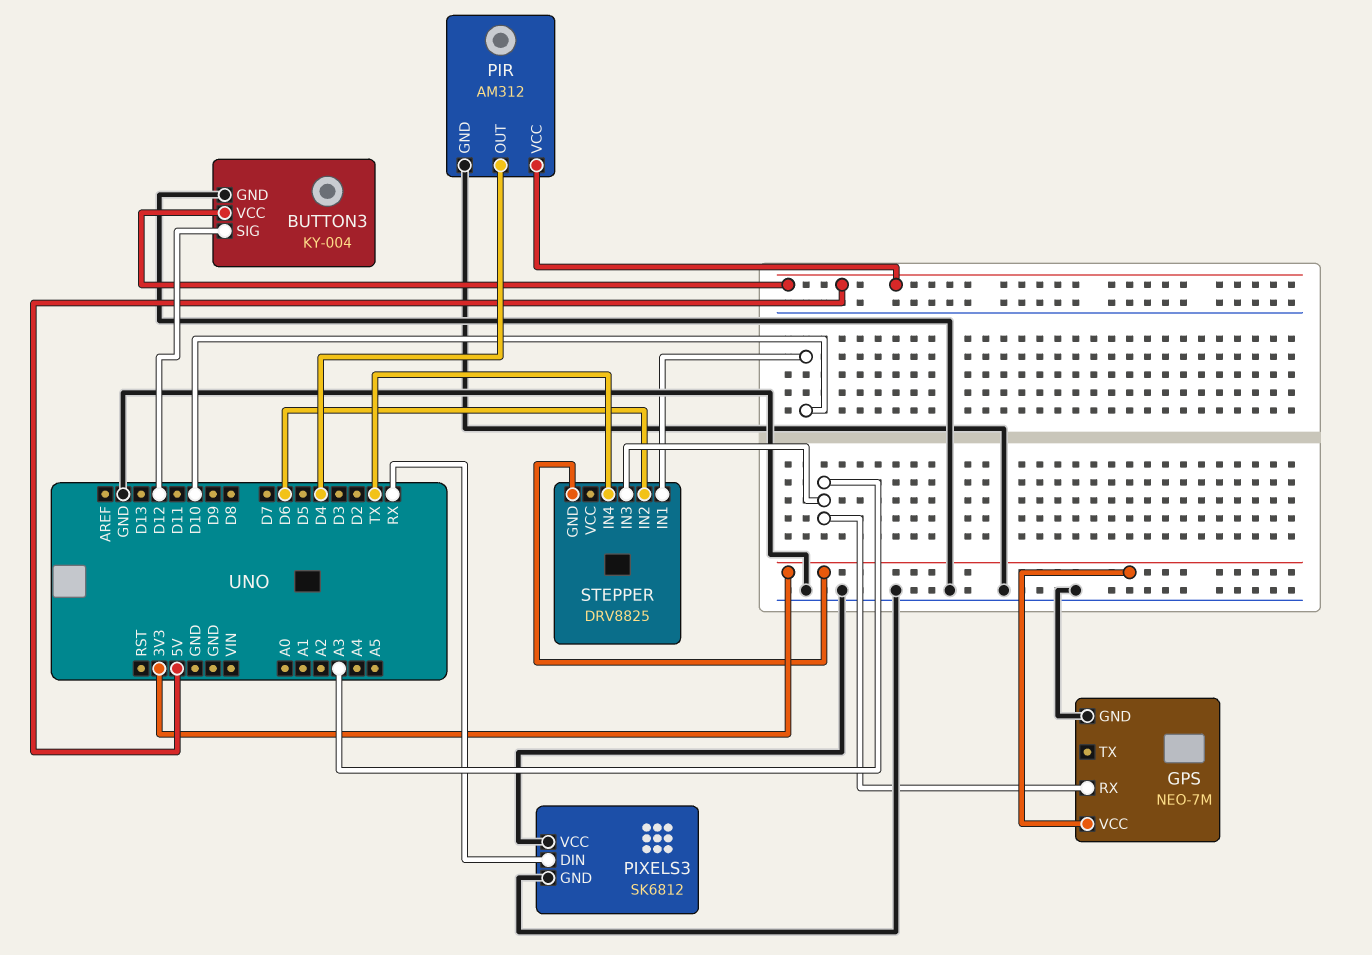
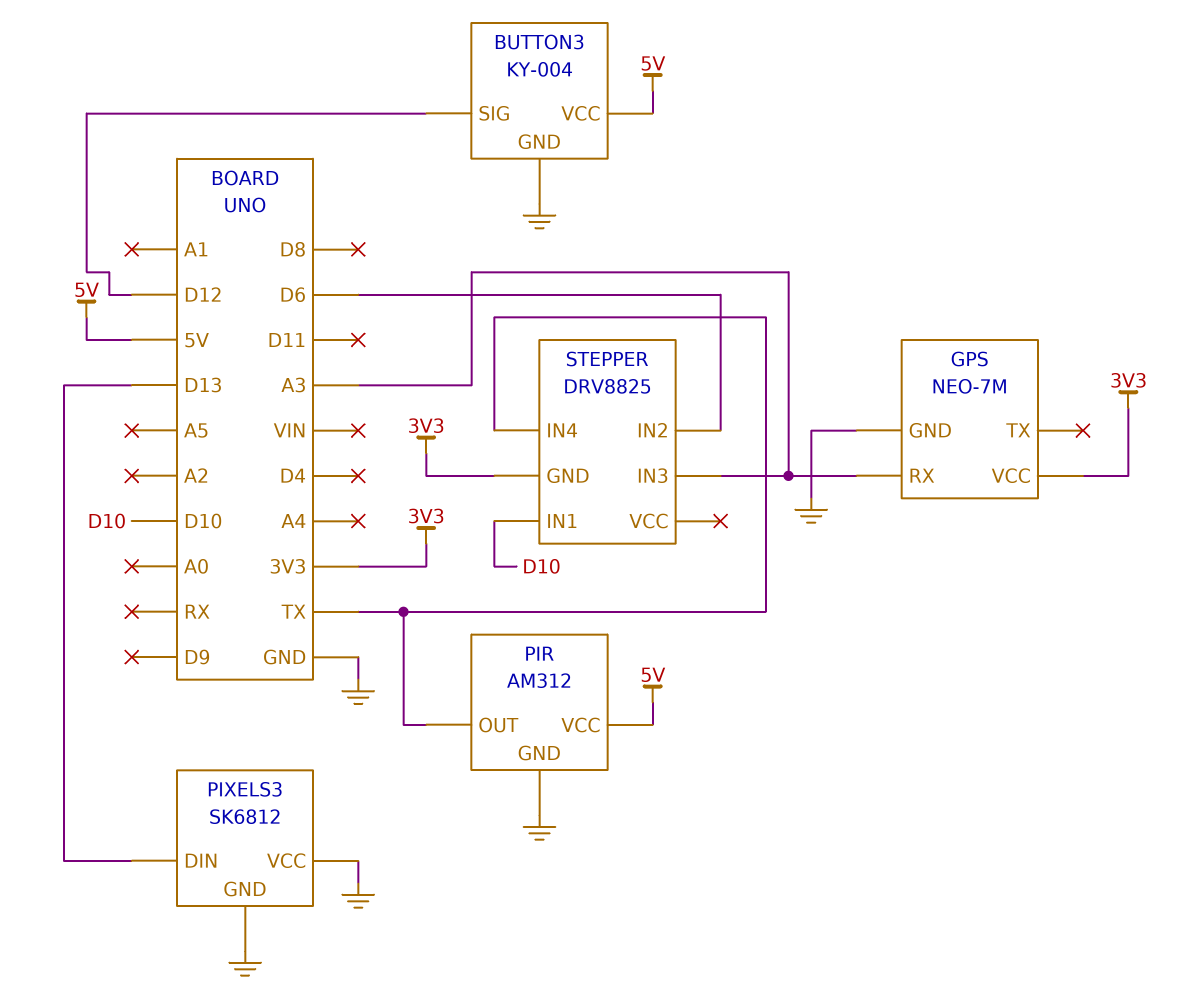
PIR pin OUT: D4 -> TX
PIXELS3 pin DIN: RX -> D13

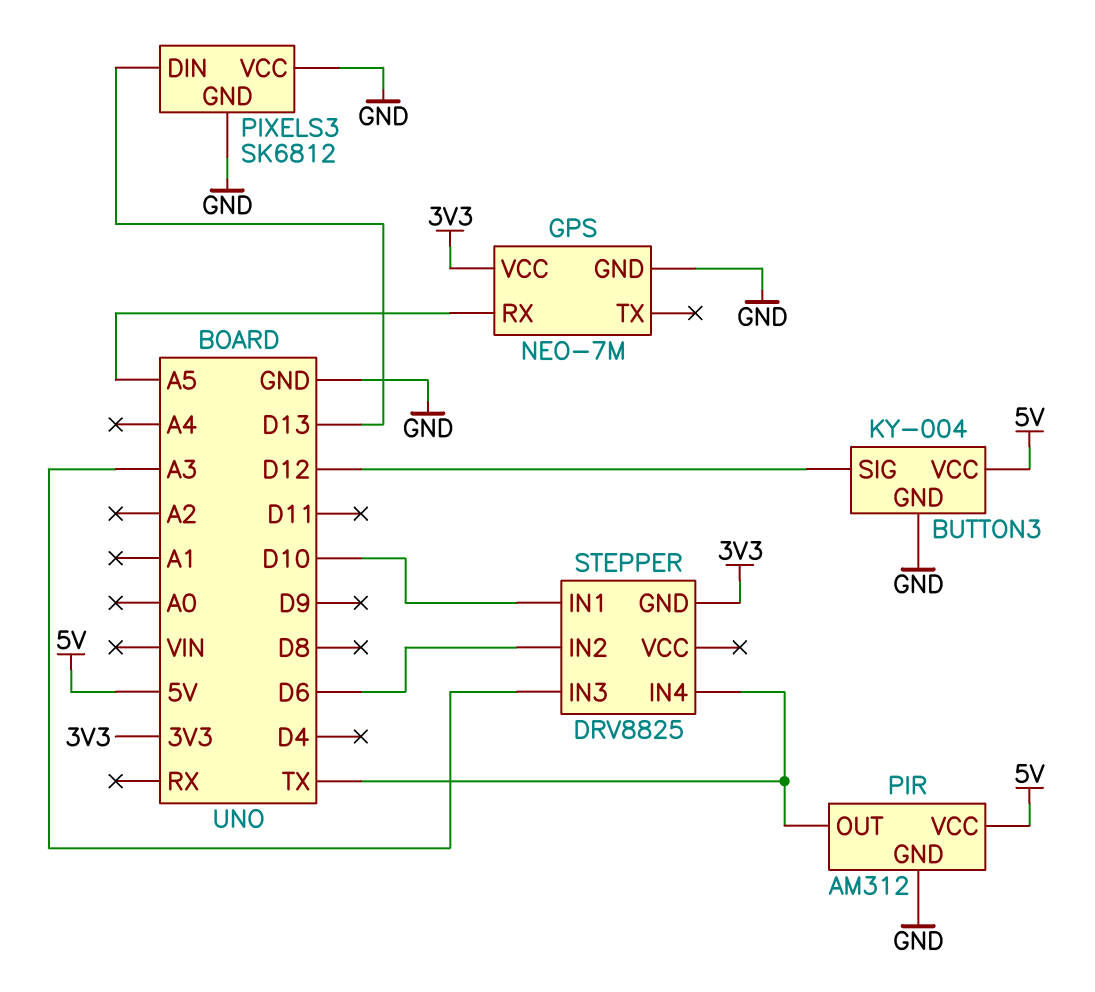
GPS pin RX: A3 -> A5

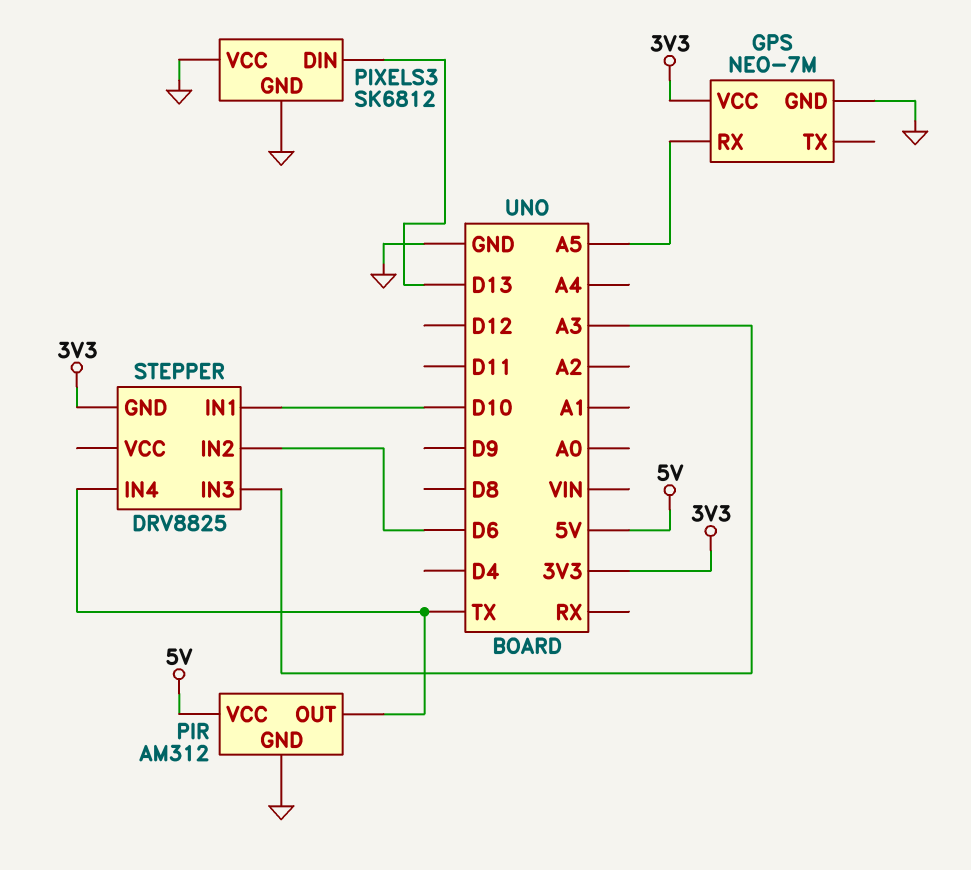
BUTTON3: KY-004 -> none
BUTTON3 pin GND: GND -> none
BUTTON3 pin SIG: D12 -> none
BUTTON3 pin VCC: 5V -> none

